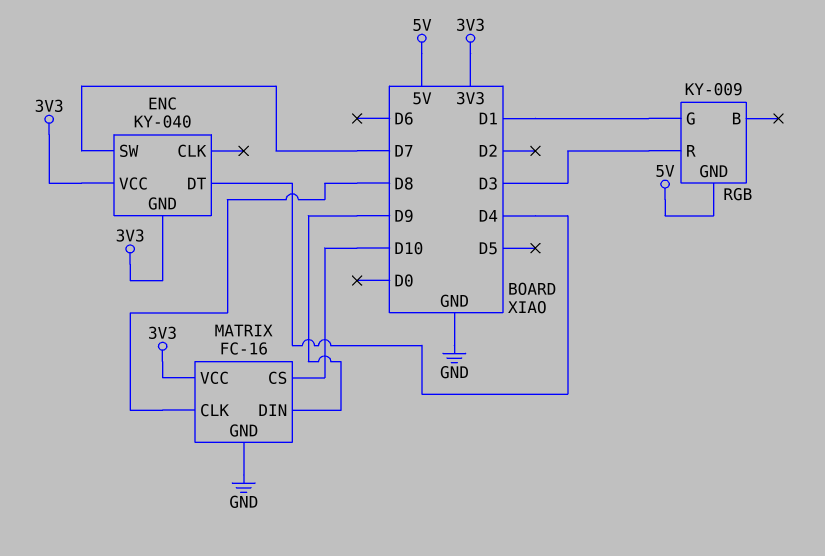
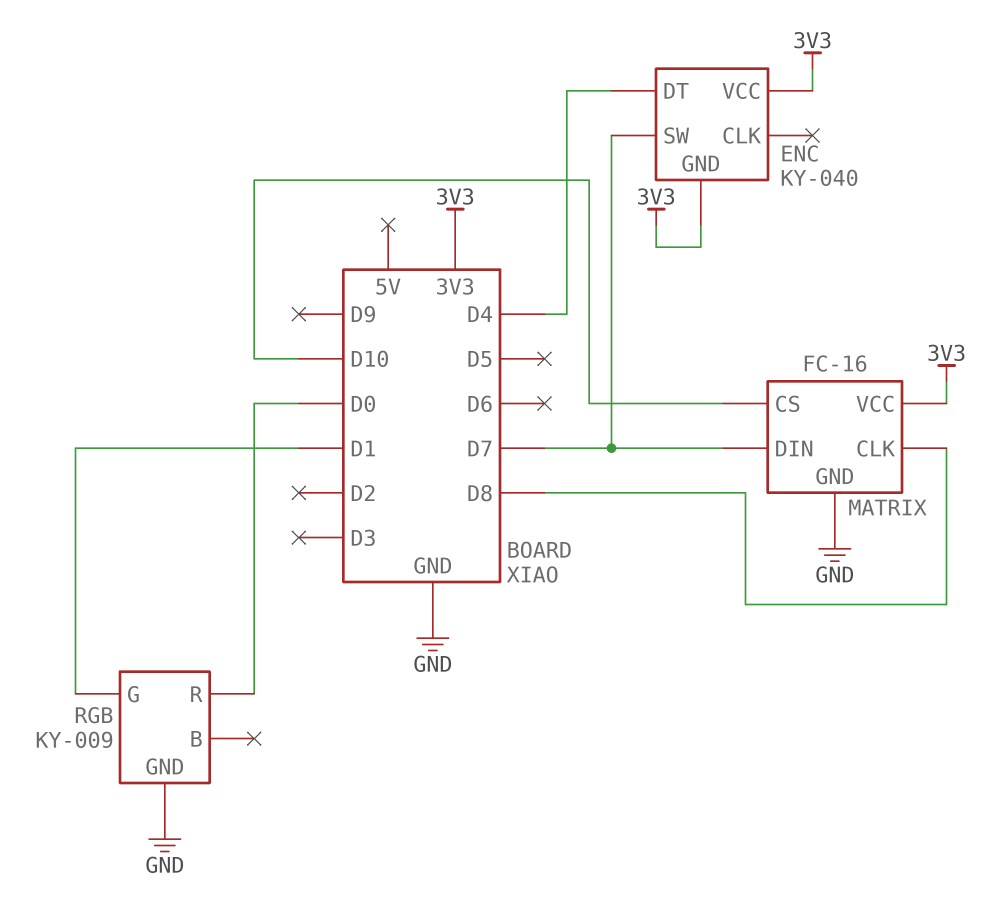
MATRIX pin DIN: D9 -> D7
RGB pin GND: 5V -> GND
RGB pin R: D3 -> D0

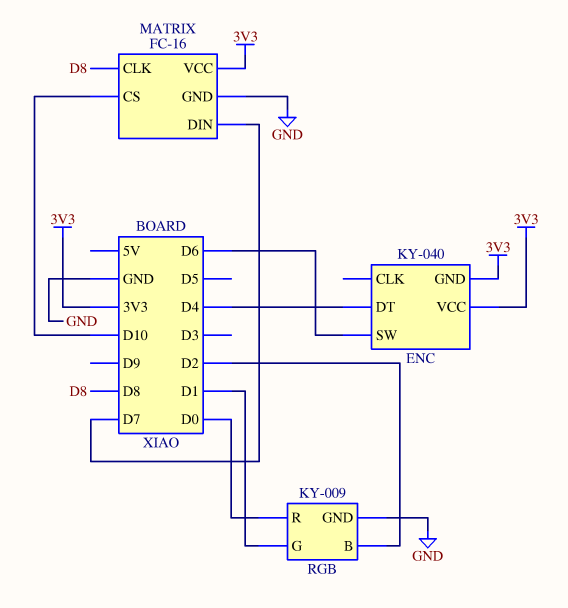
ENC pin SW: D7 -> D6
RGB pin B: none -> D2

